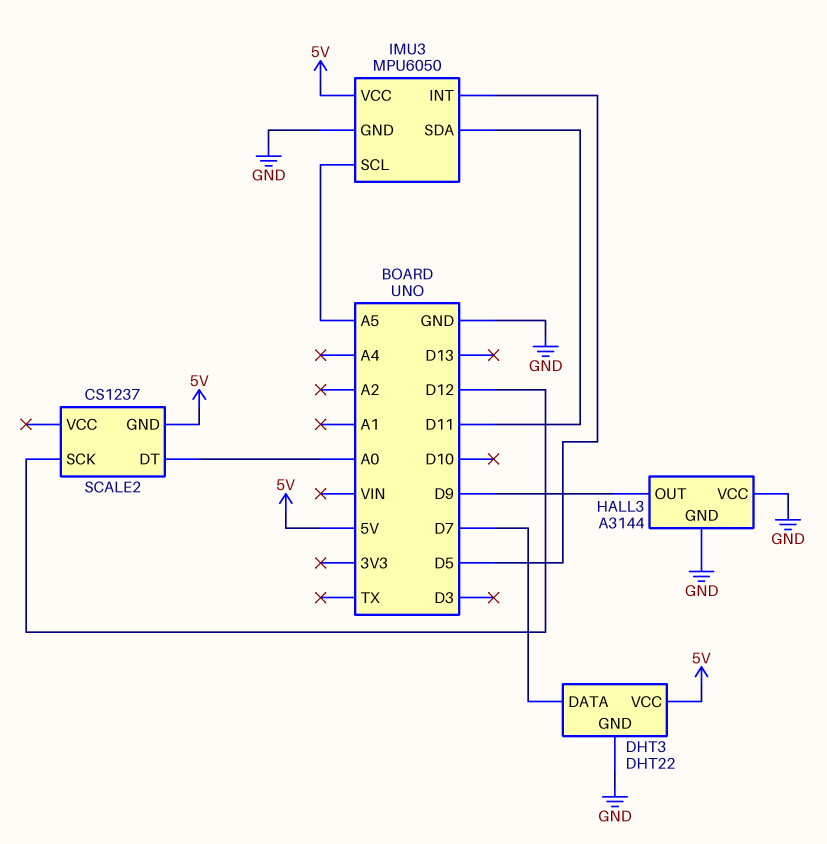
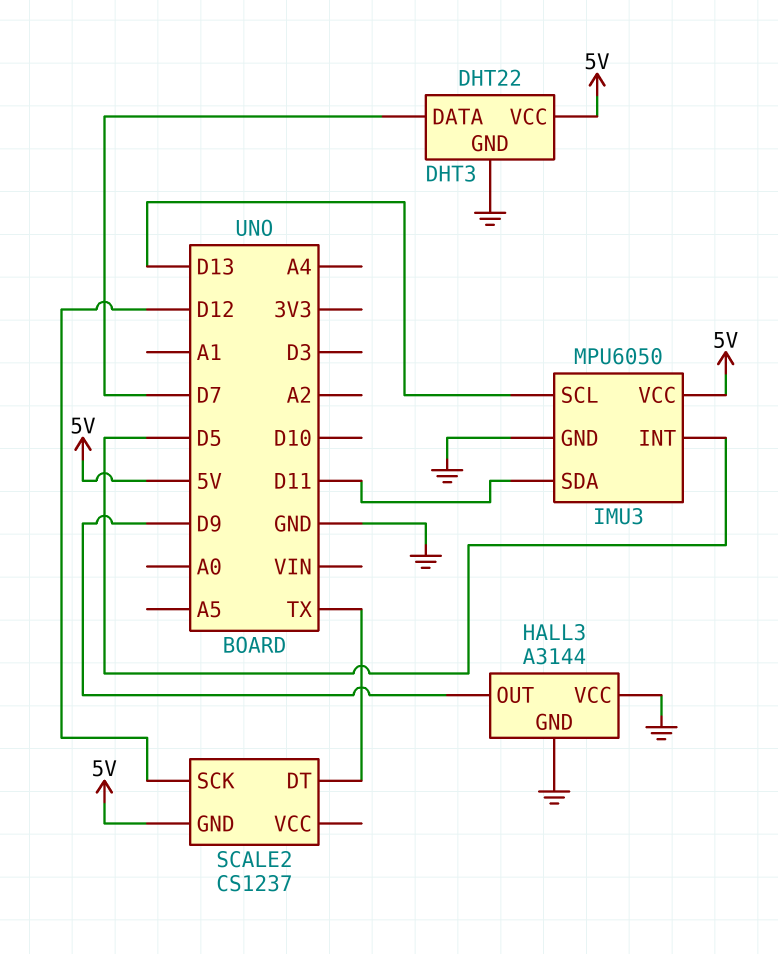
IMU3 pin SCL: A5 -> D13
SCALE2 pin DT: A0 -> TX

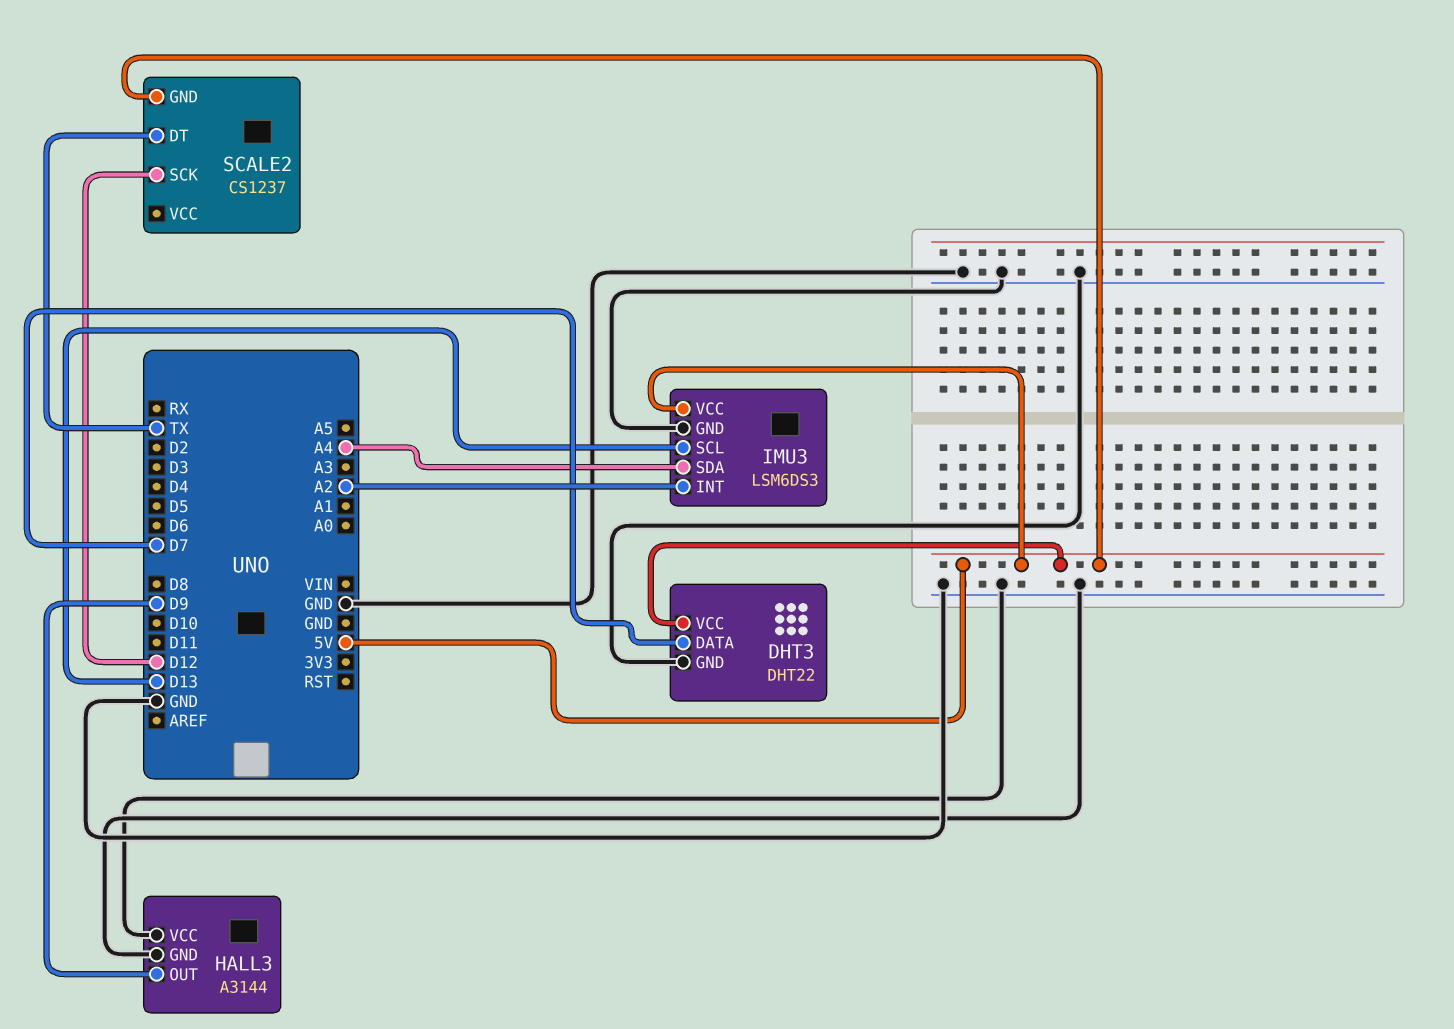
IMU3: MPU6050 -> LSM6DS3
IMU3 pin INT: D5 -> A2
IMU3 pin SDA: D11 -> A4

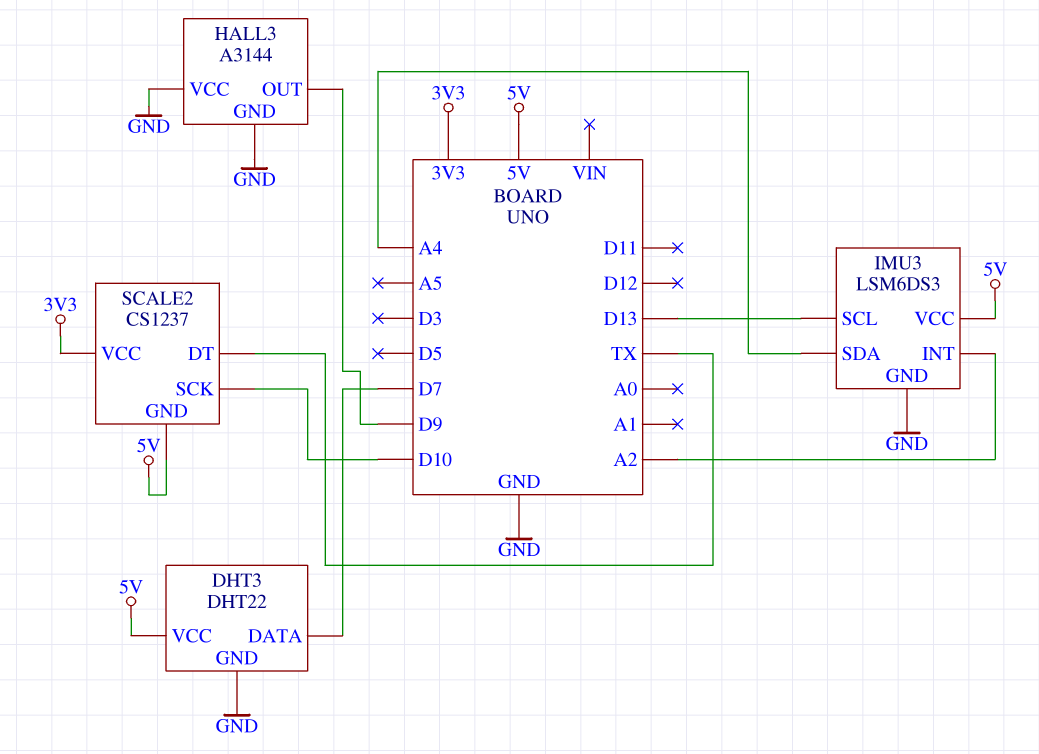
SCALE2 pin SCK: D12 -> D10
SCALE2 pin VCC: none -> 3V3

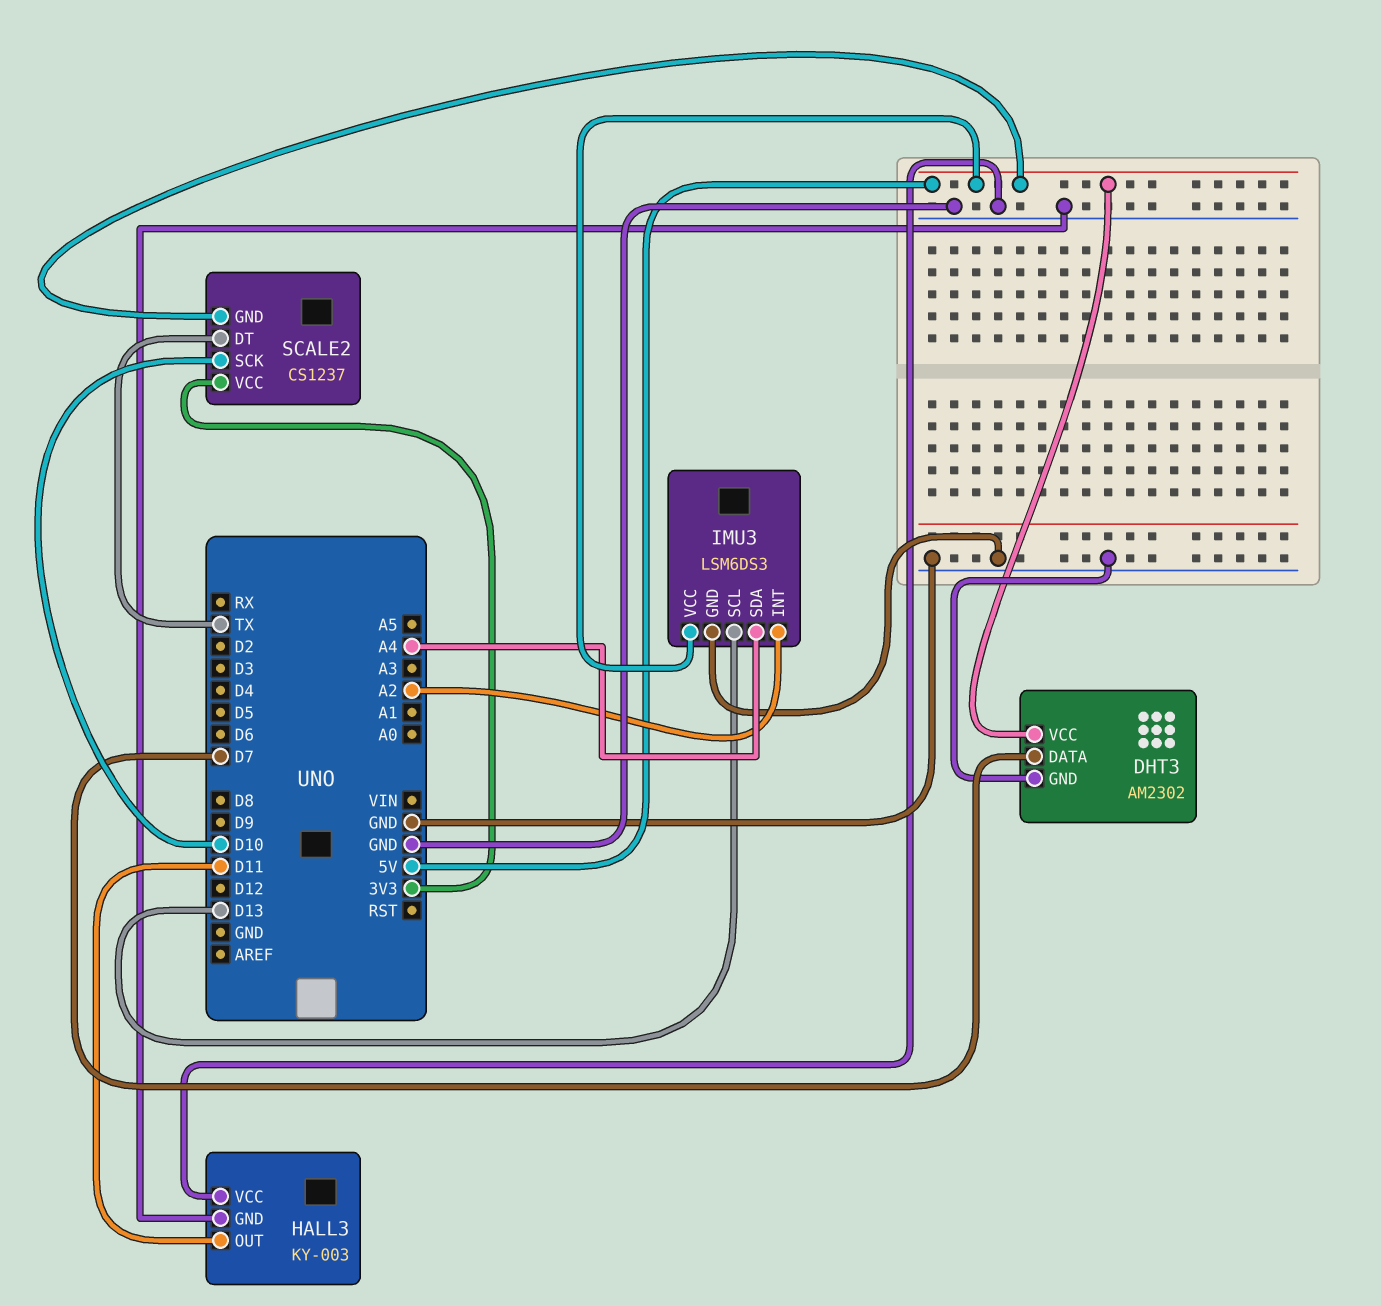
DHT3: DHT22 -> AM2302
HALL3: A3144 -> KY-003
HALL3 pin OUT: D9 -> D11

